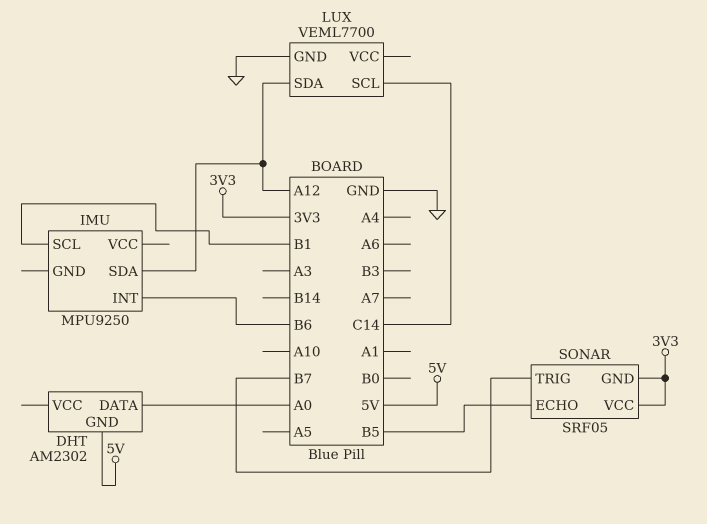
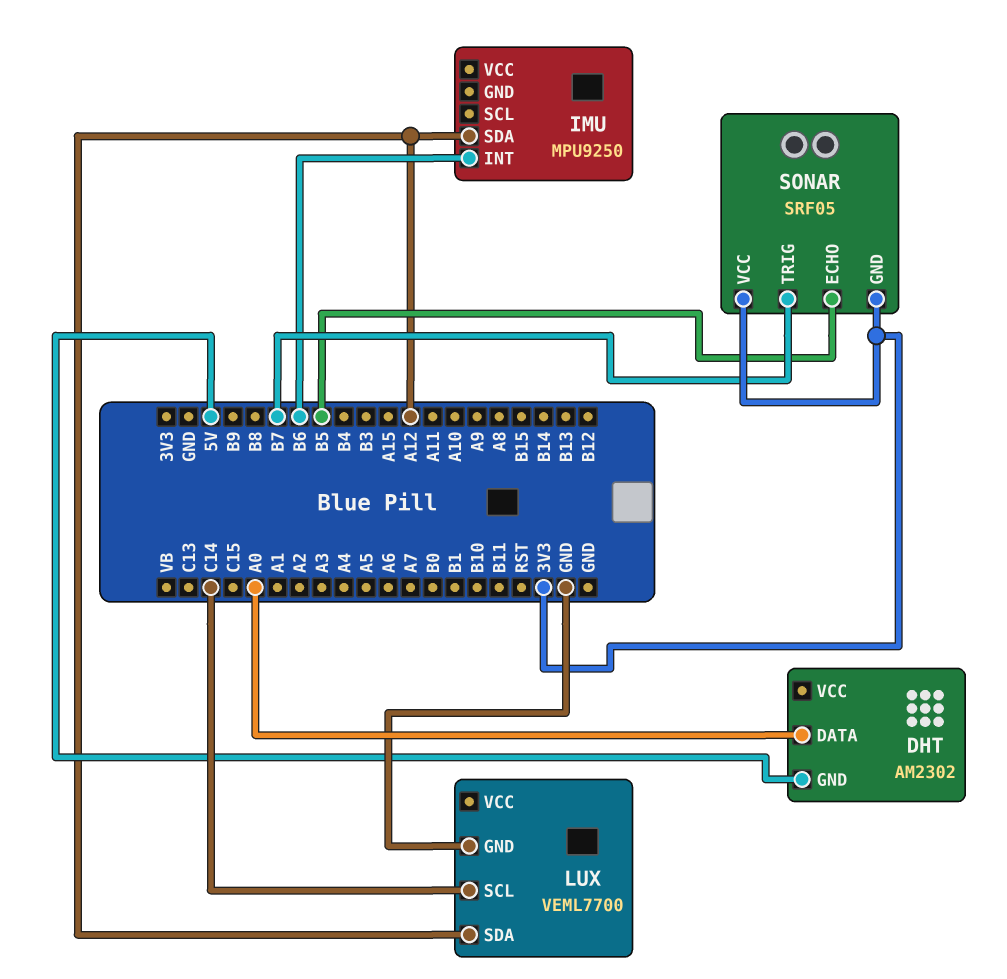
IMU pin SCL: B1 -> none

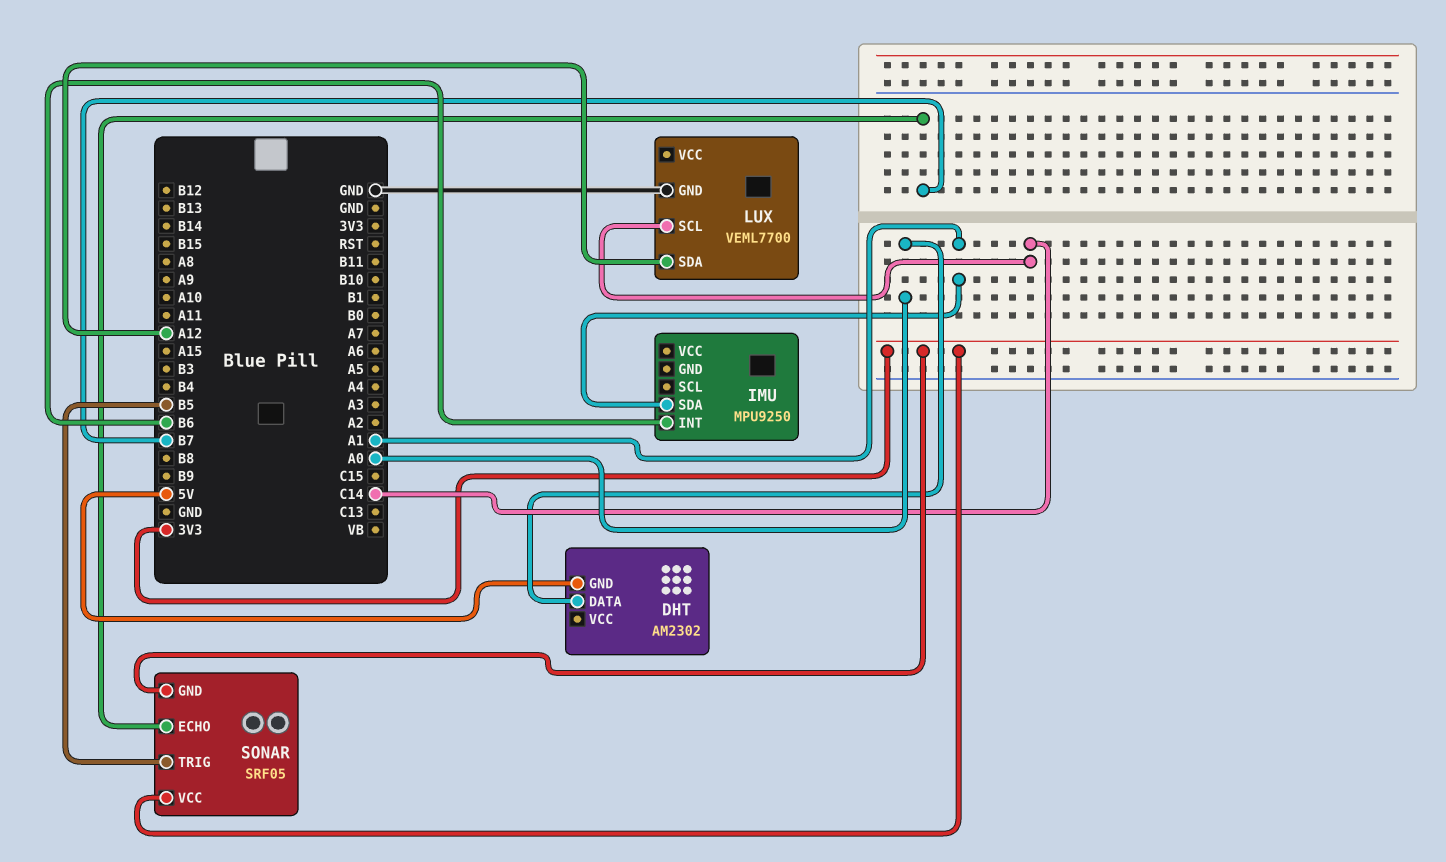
IMU pin SDA: A12 -> A1
SONAR pin ECHO: B5 -> B7
SONAR pin TRIG: B7 -> B5

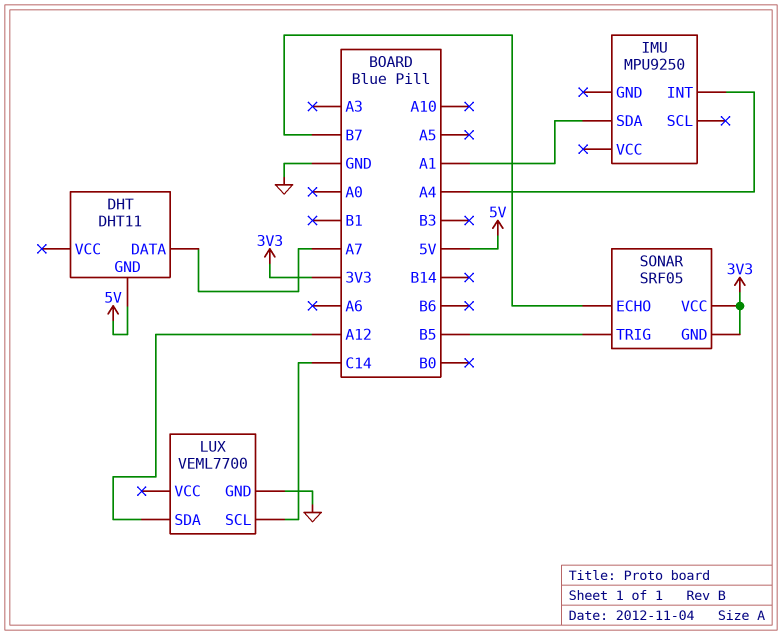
DHT: AM2302 -> DHT11
DHT pin DATA: A0 -> A7
IMU pin INT: B6 -> A4

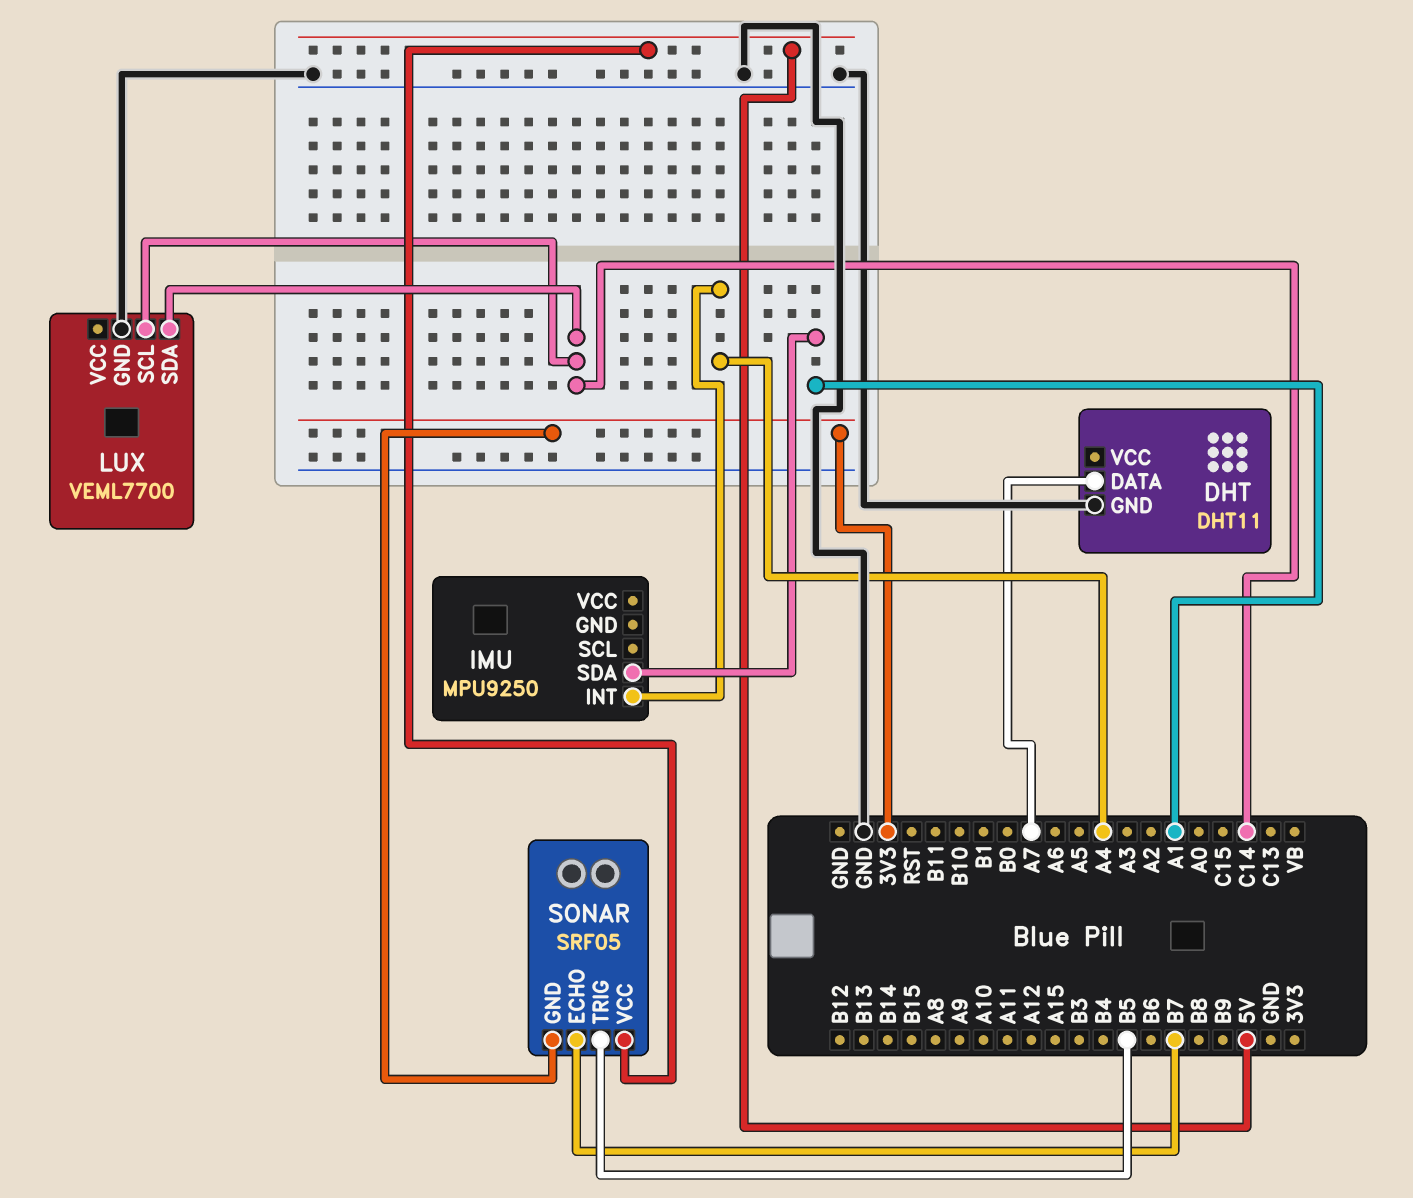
DHT pin GND: 5V -> GND
LUX pin SDA: A12 -> C14
SONAR pin VCC: 3V3 -> 5V

